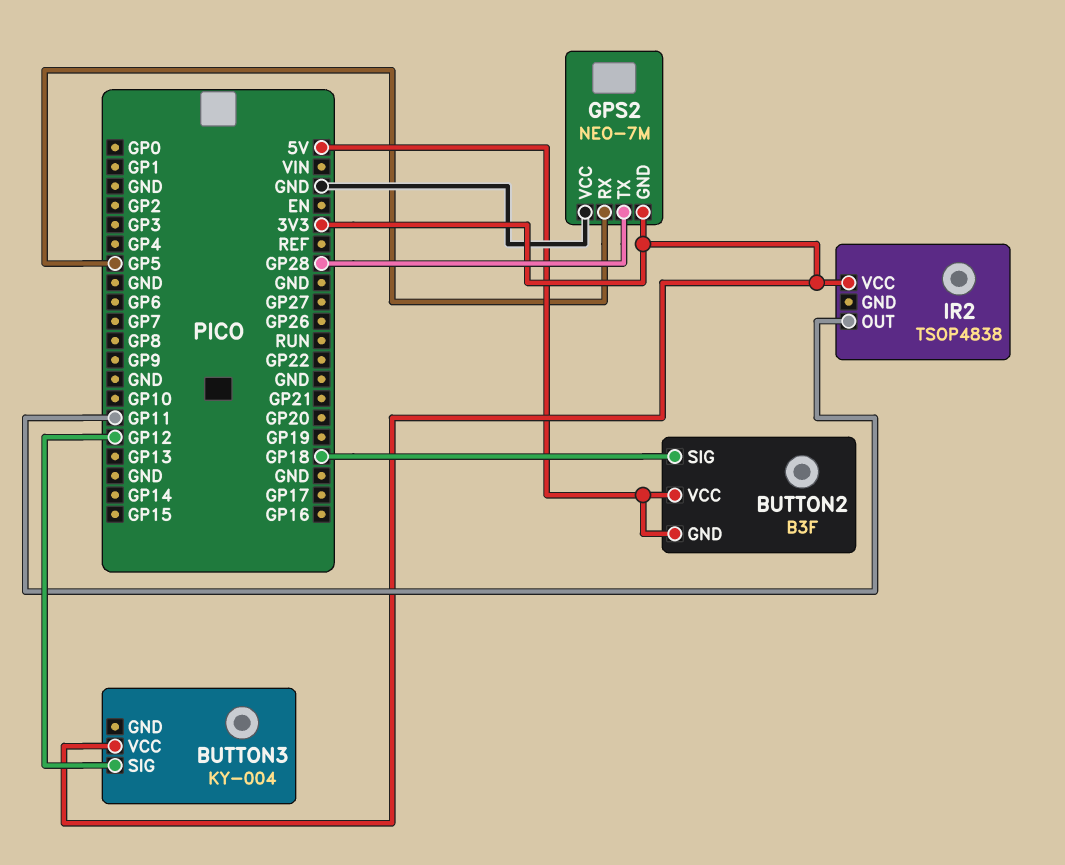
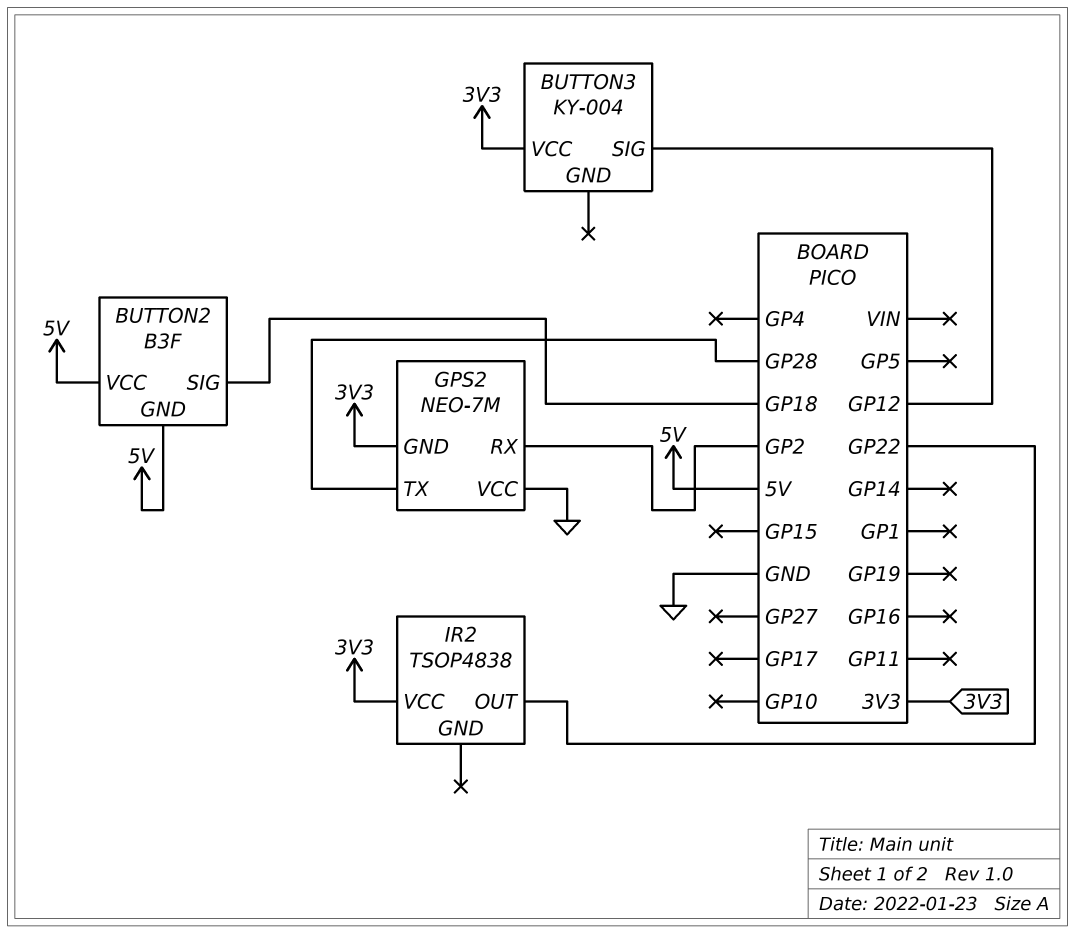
GPS2 pin RX: GP5 -> GP2
IR2 pin OUT: GP11 -> GP22

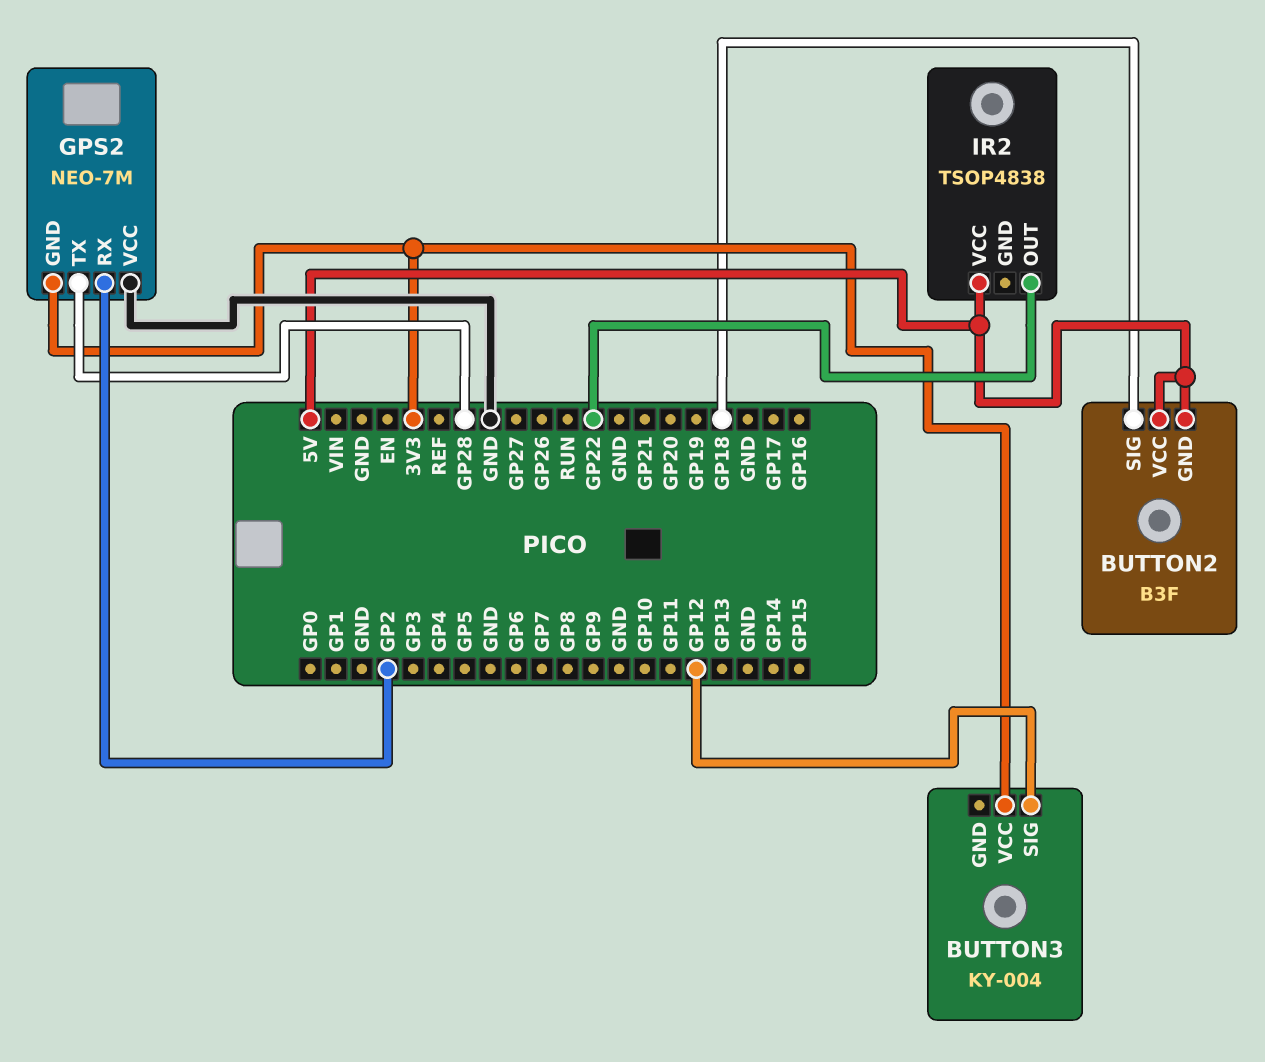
IR2 pin VCC: 3V3 -> 5V

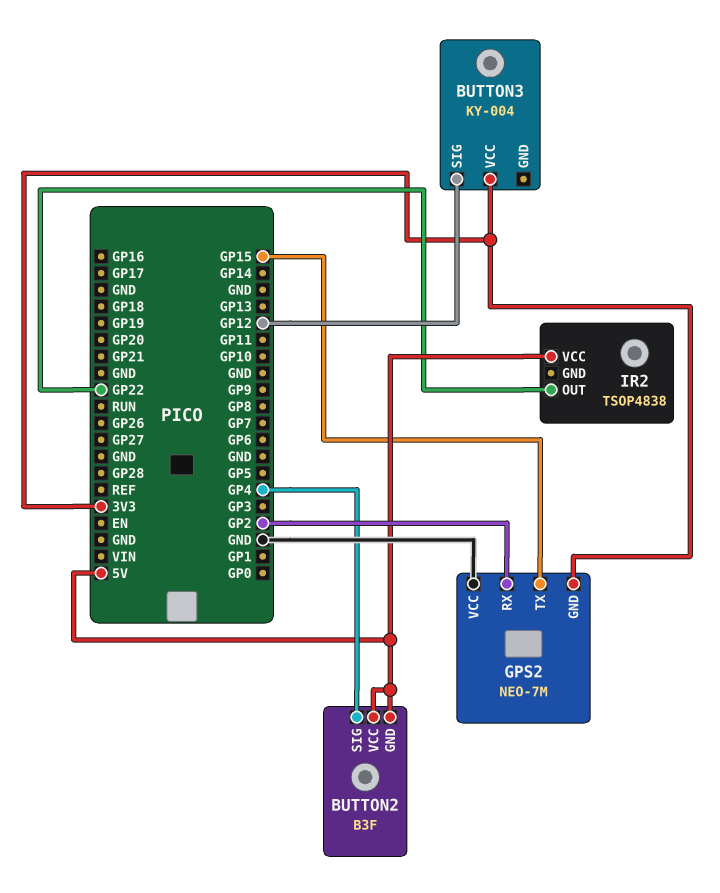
BUTTON2 pin SIG: GP18 -> GP4
GPS2 pin TX: GP28 -> GP15

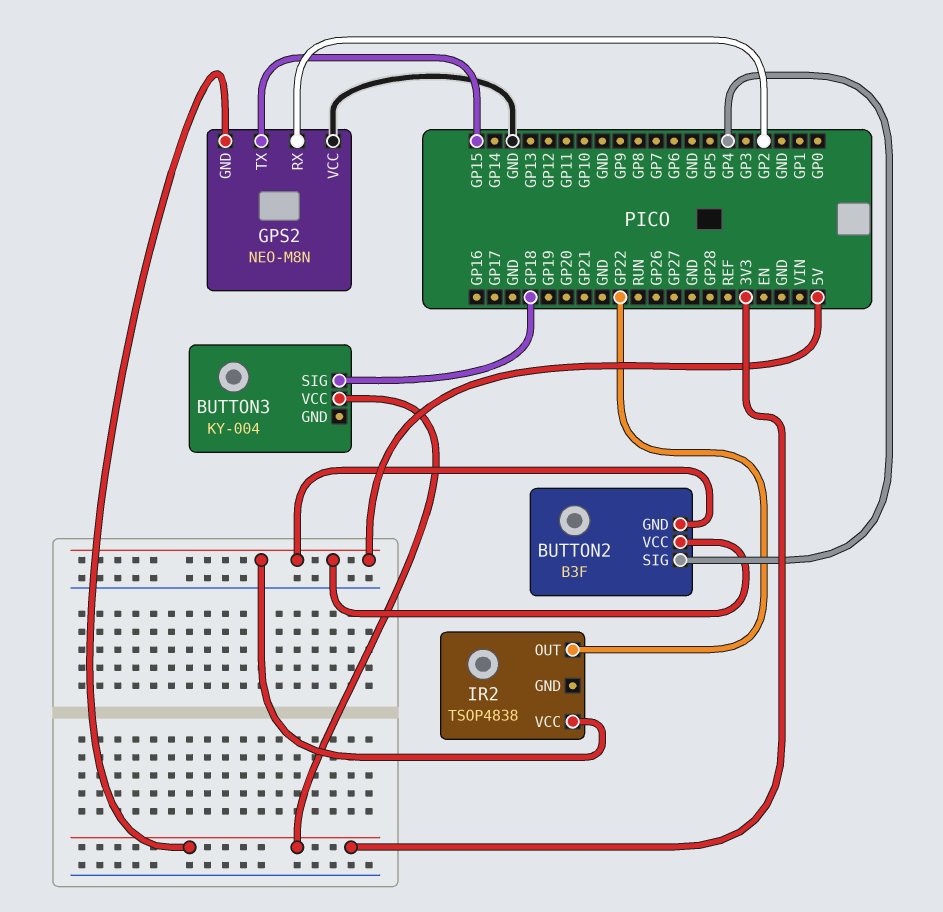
BUTTON3 pin SIG: GP12 -> GP18
GPS2: NEO-7M -> NEO-M8N

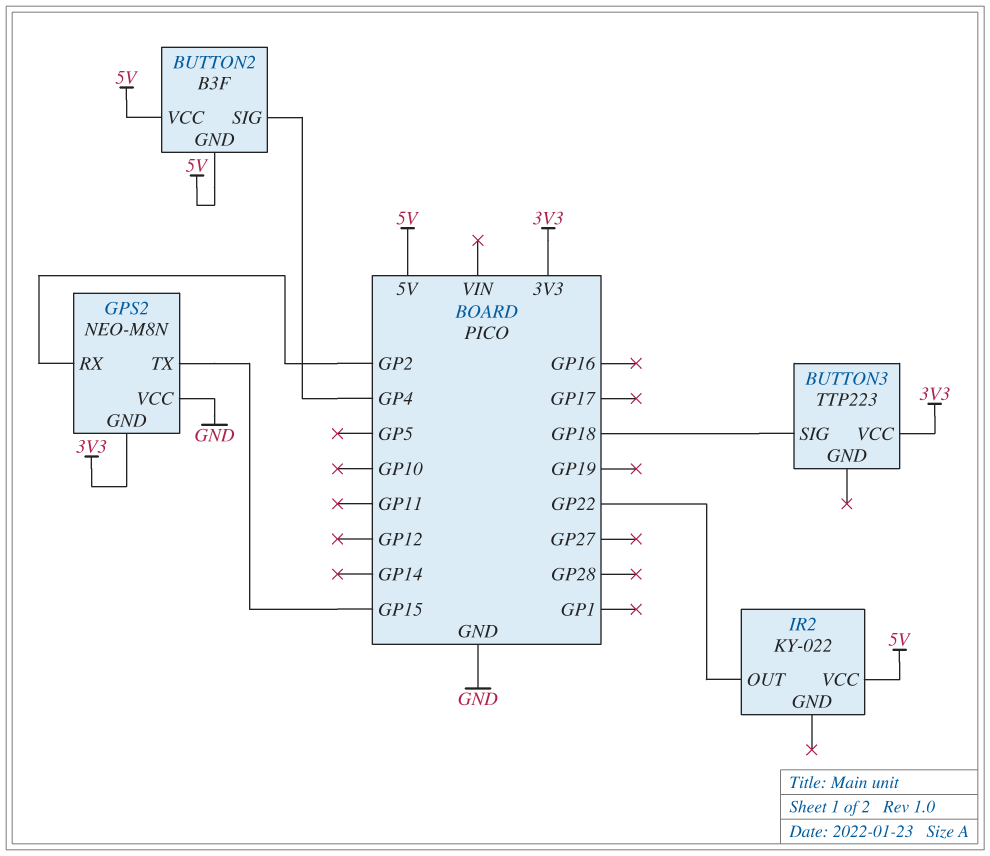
BUTTON3: KY-004 -> TTP223
IR2: TSOP4838 -> KY-022

